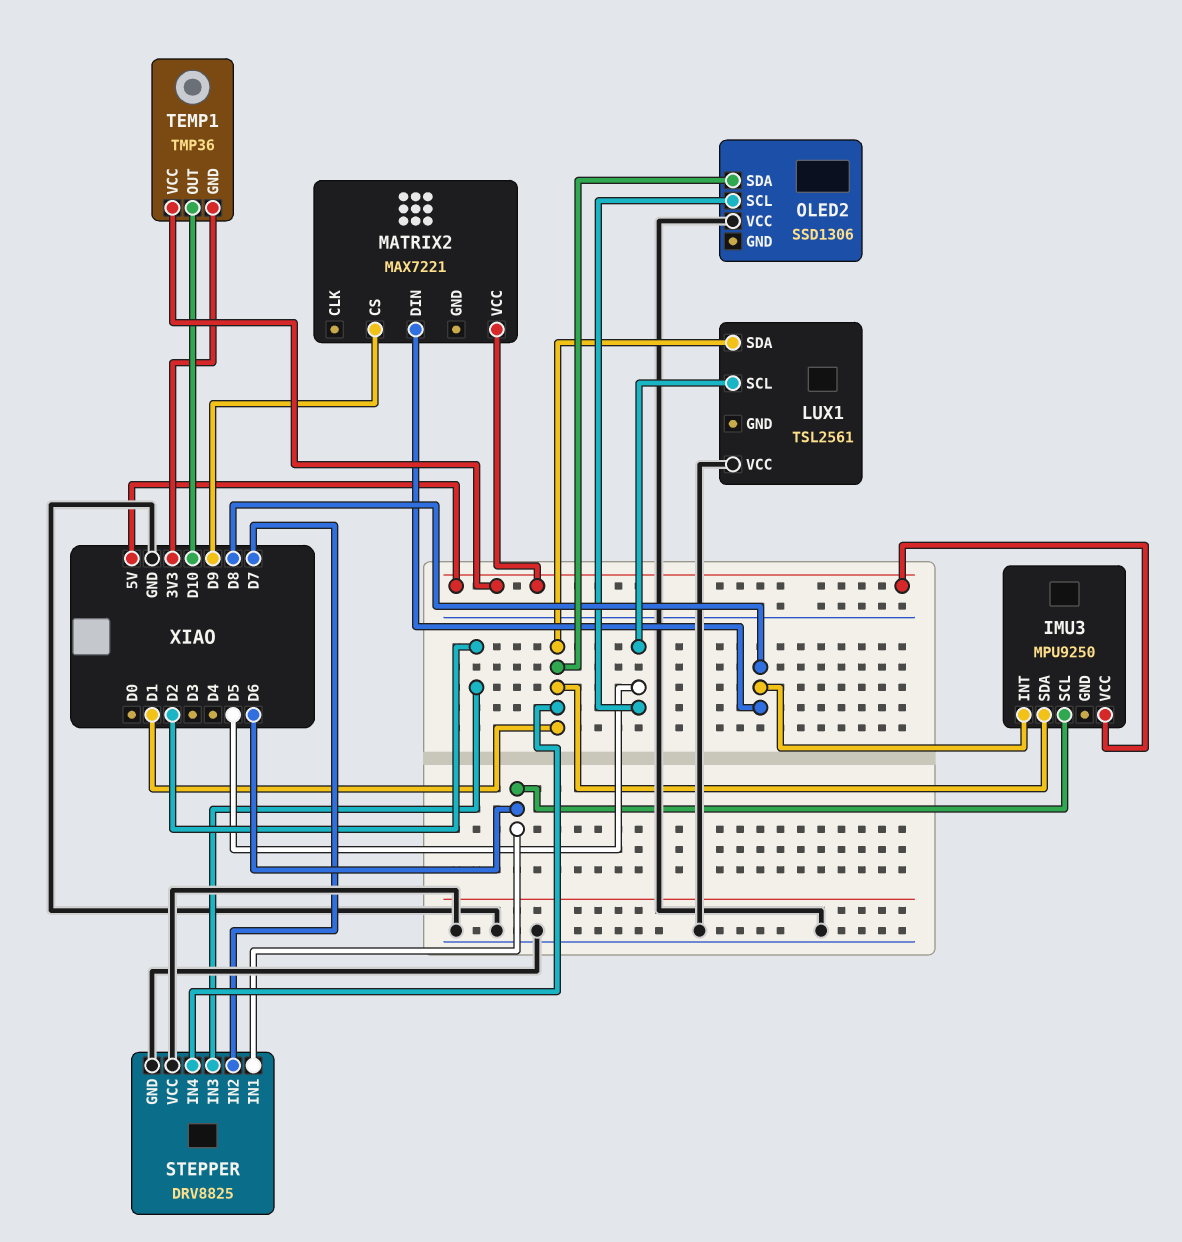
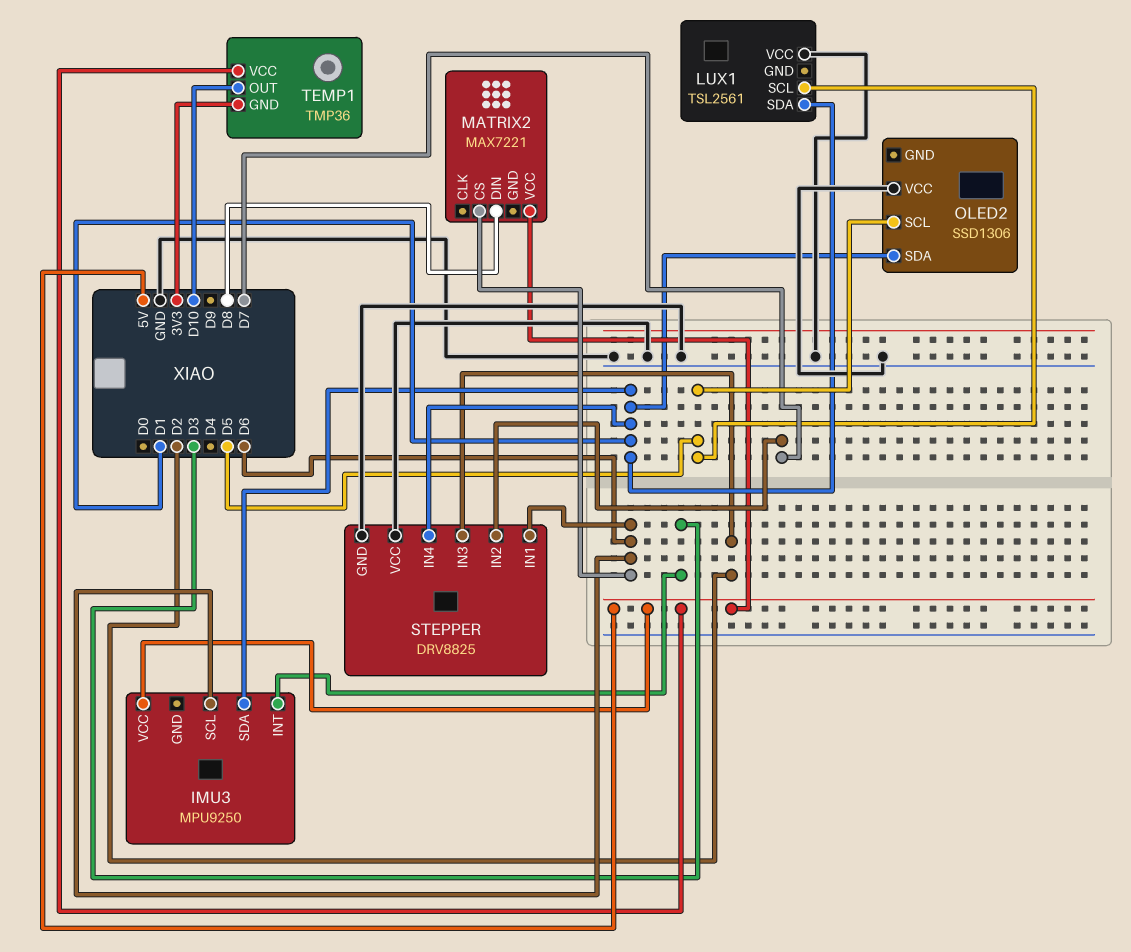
IMU3 pin INT: D8 -> D3
MATRIX2 pin CS: D9 -> D6

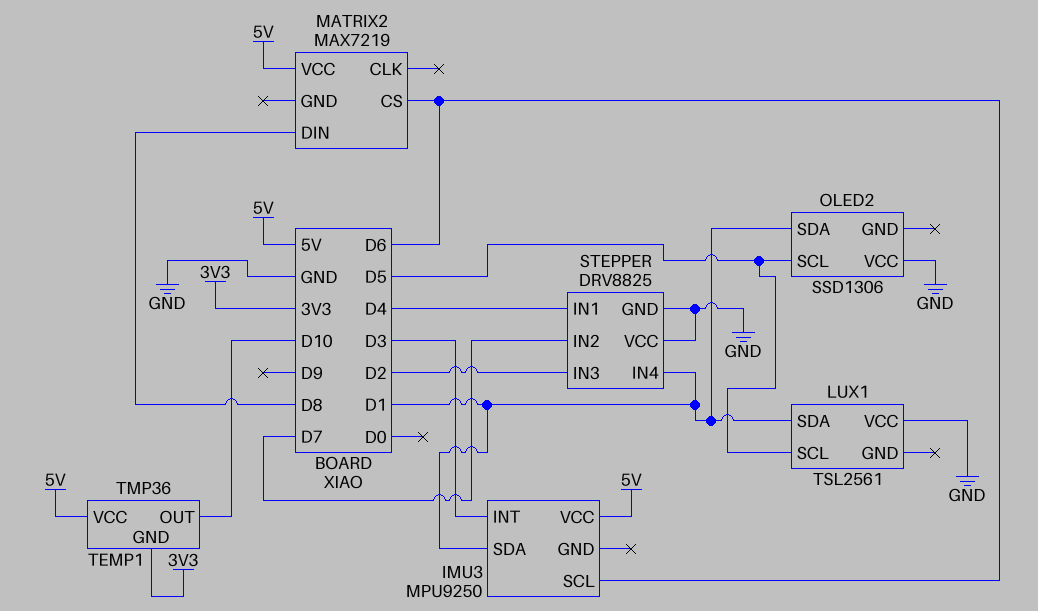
MATRIX2: MAX7221 -> MAX7219
STEPPER pin IN1: D6 -> D4

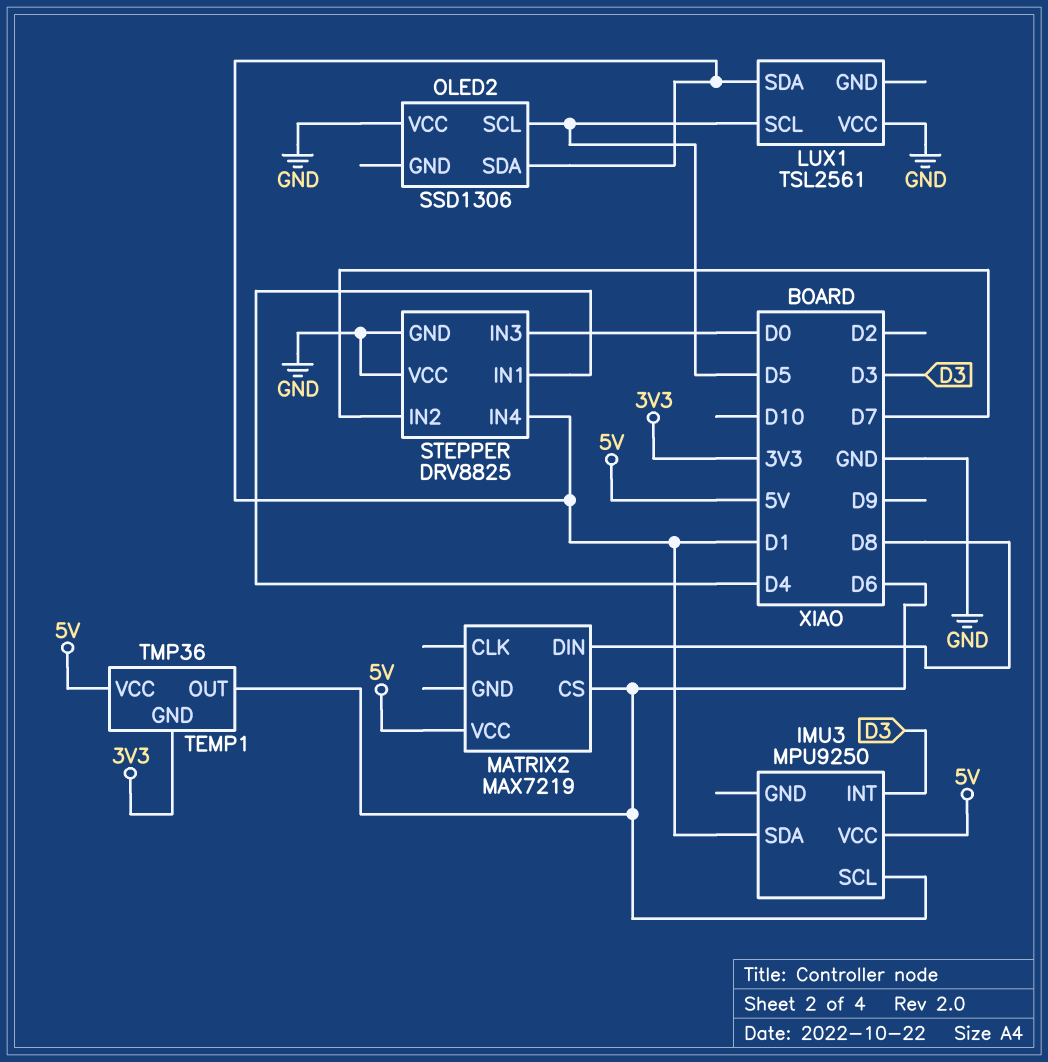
STEPPER pin IN3: D2 -> D0
TEMP1 pin OUT: D10 -> D6

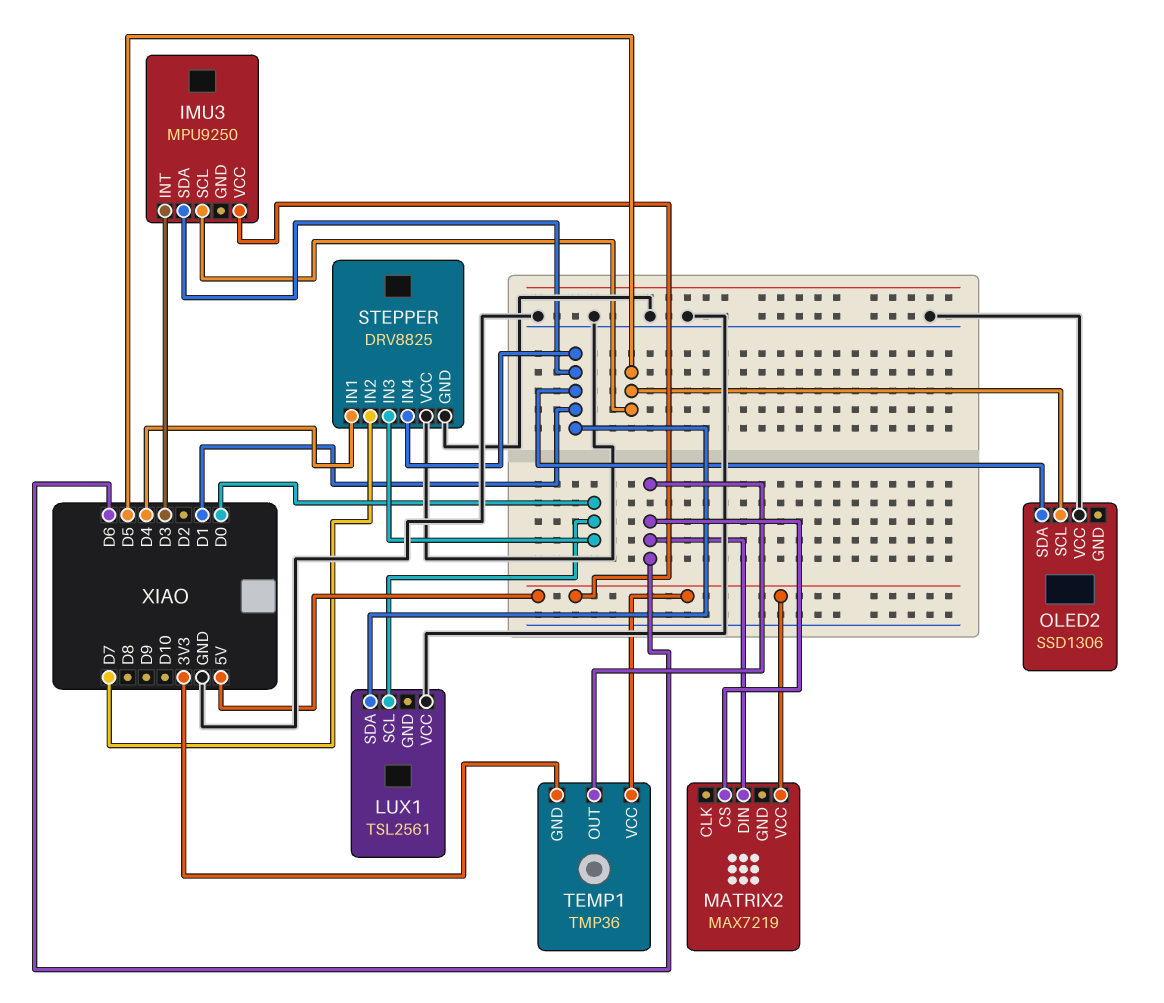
IMU3 pin SCL: D6 -> D5
LUX1 pin SCL: D5 -> D0
MATRIX2 pin DIN: D8 -> D6

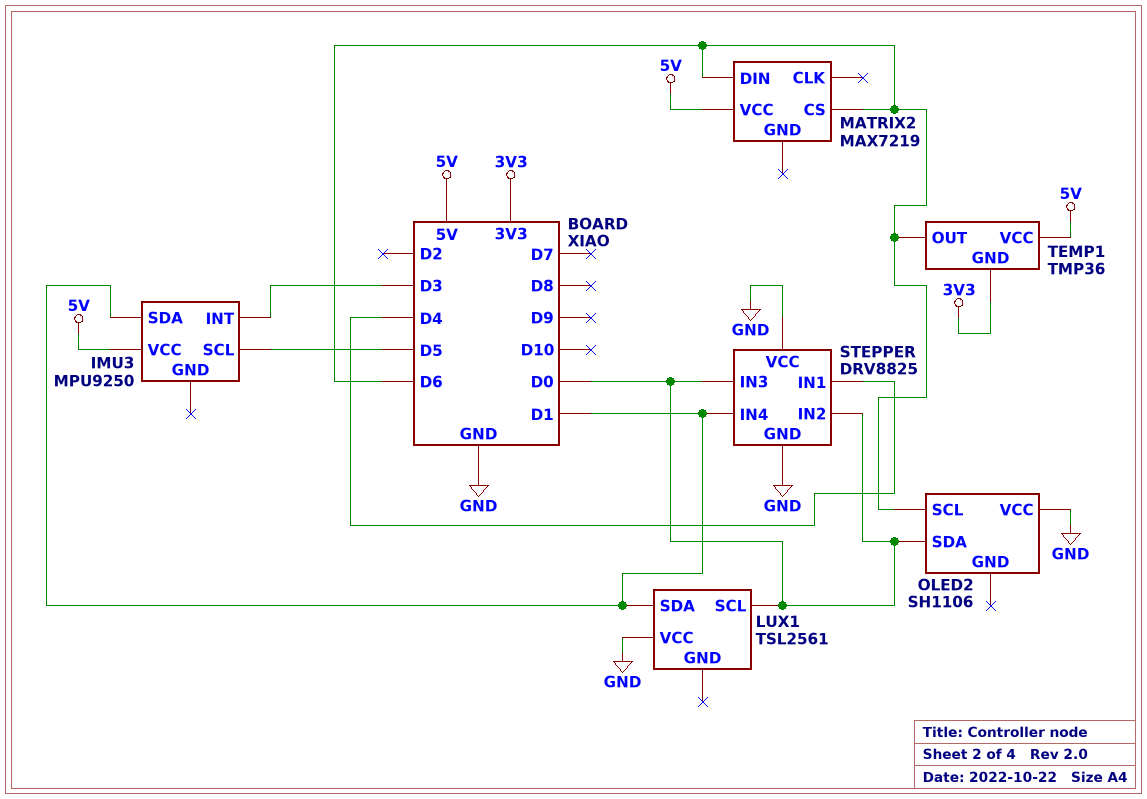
OLED2: SSD1306 -> SH1106
OLED2 pin SCL: D5 -> D6
OLED2 pin SDA: D1 -> D0
STEPPER pin IN2: D7 -> D0

